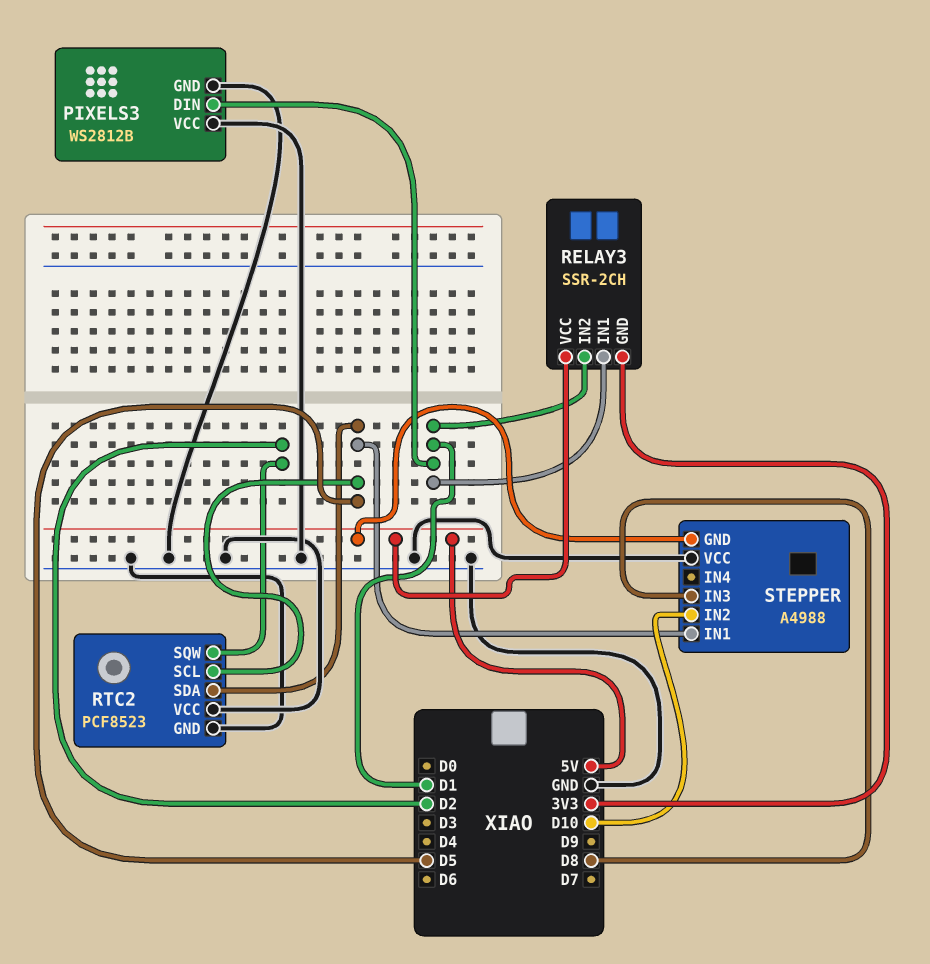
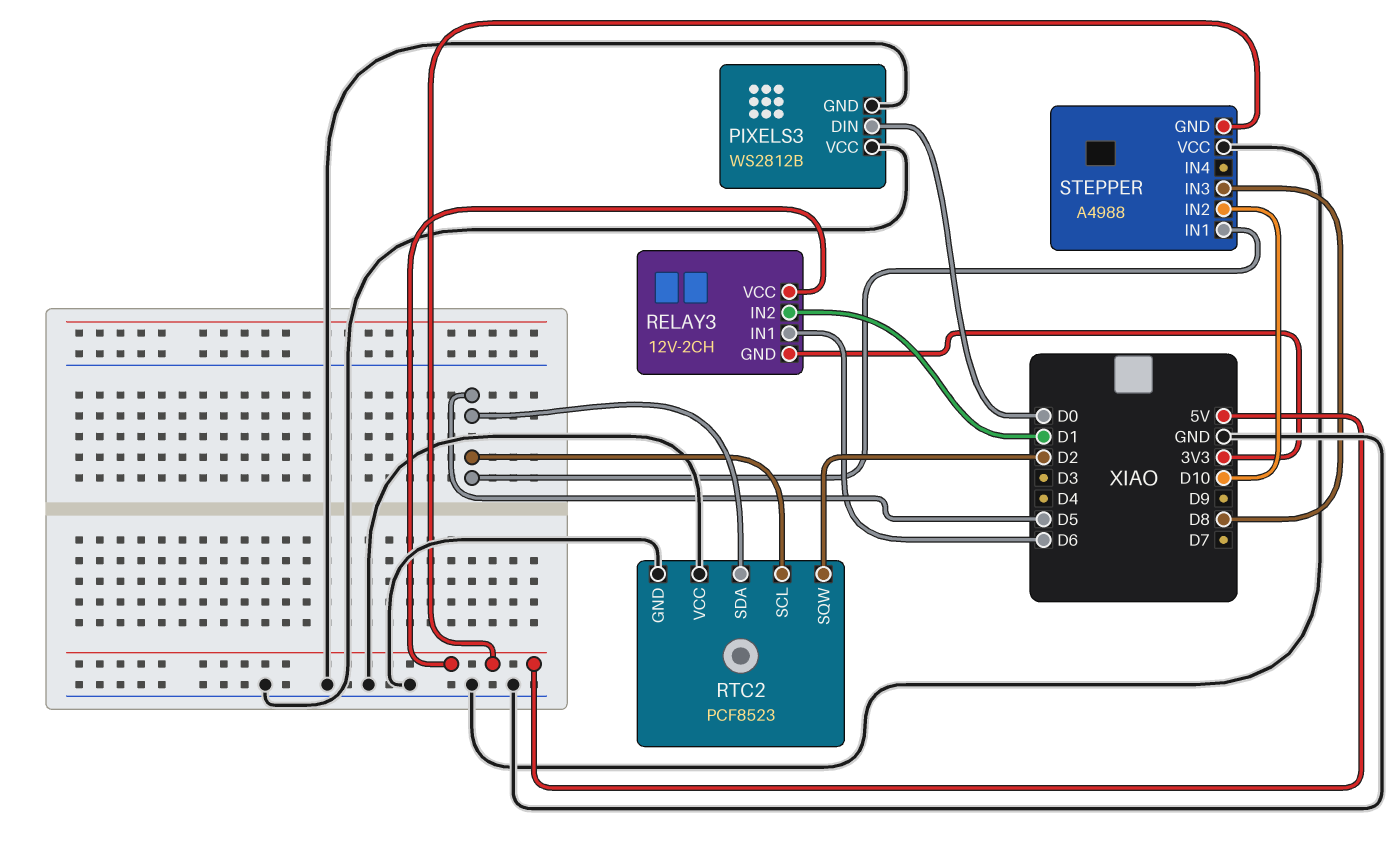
PIXELS3 pin DIN: D1 -> D0
RELAY3: SSR-2CH -> 12V-2CH
RELAY3 pin IN1: D1 -> D6

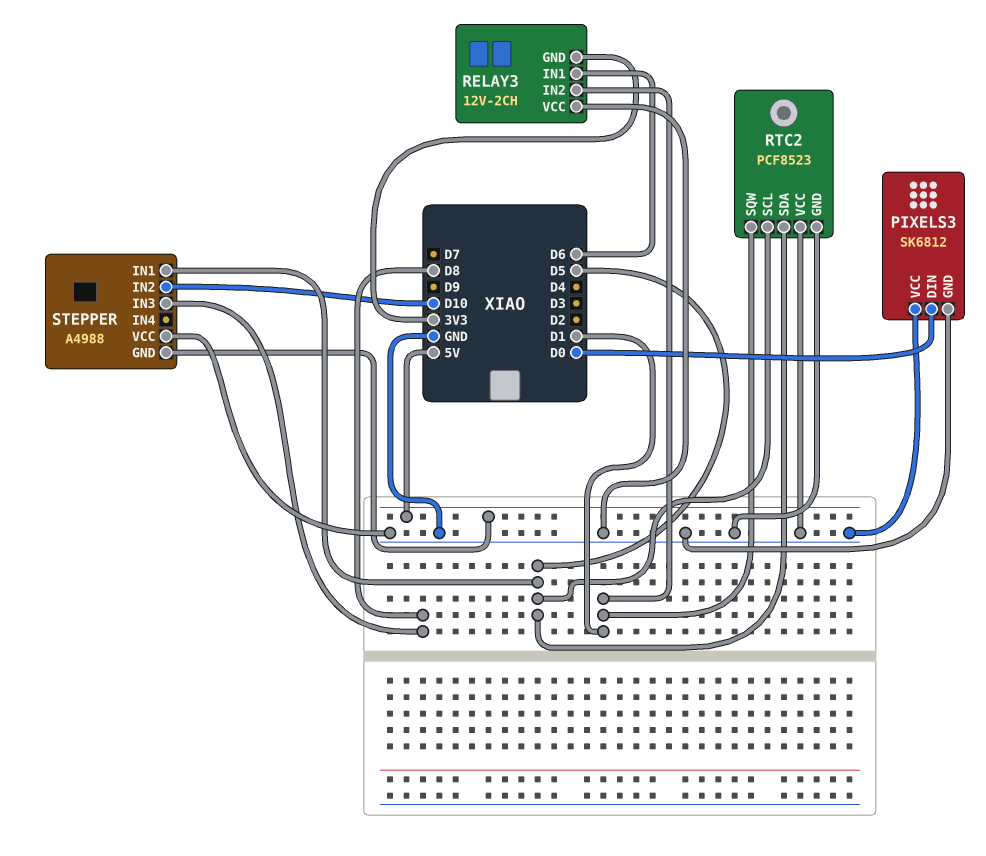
PIXELS3: WS2812B -> SK6812
RELAY3 pin VCC: 5V -> GND
RTC2 pin SQW: D2 -> D1

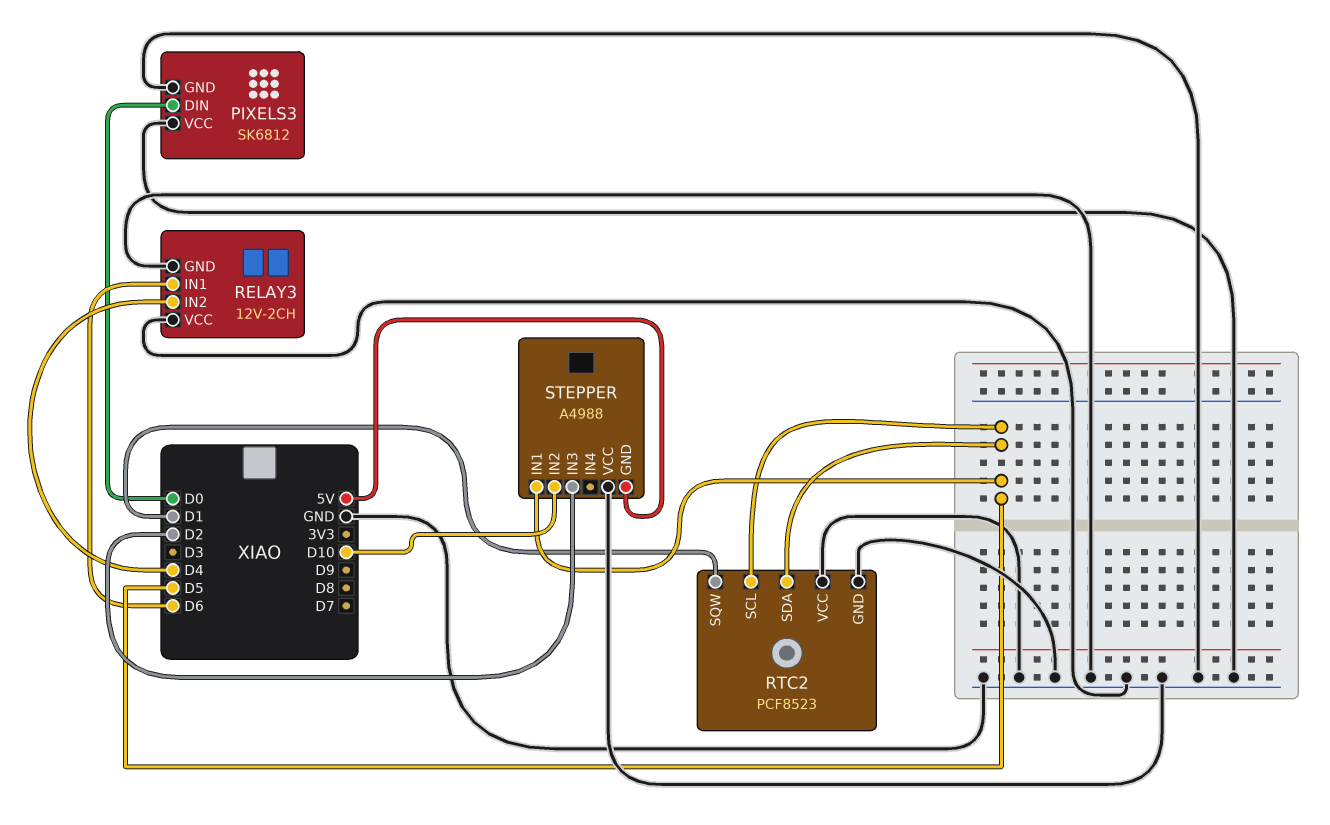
RELAY3 pin GND: 3V3 -> GND
RELAY3 pin IN2: D1 -> D4
STEPPER pin IN3: D8 -> D2

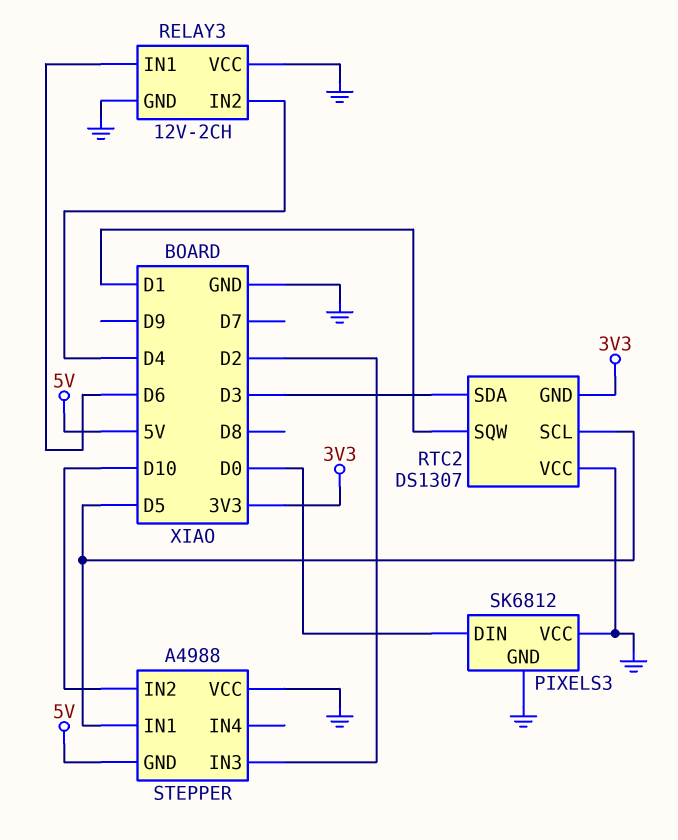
RTC2: PCF8523 -> DS1307
RTC2 pin GND: GND -> 3V3
RTC2 pin SDA: D5 -> D3

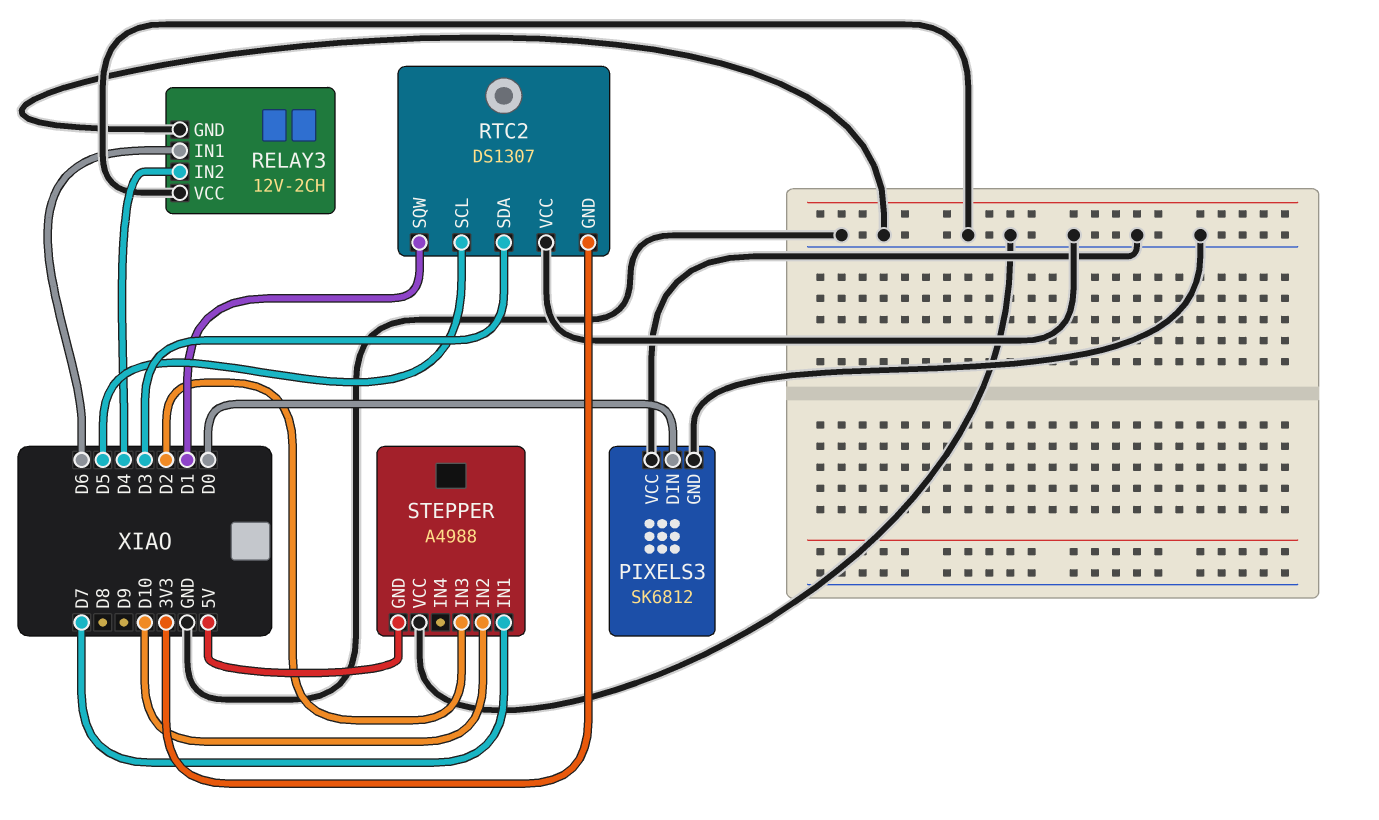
STEPPER pin IN1: D5 -> D7

